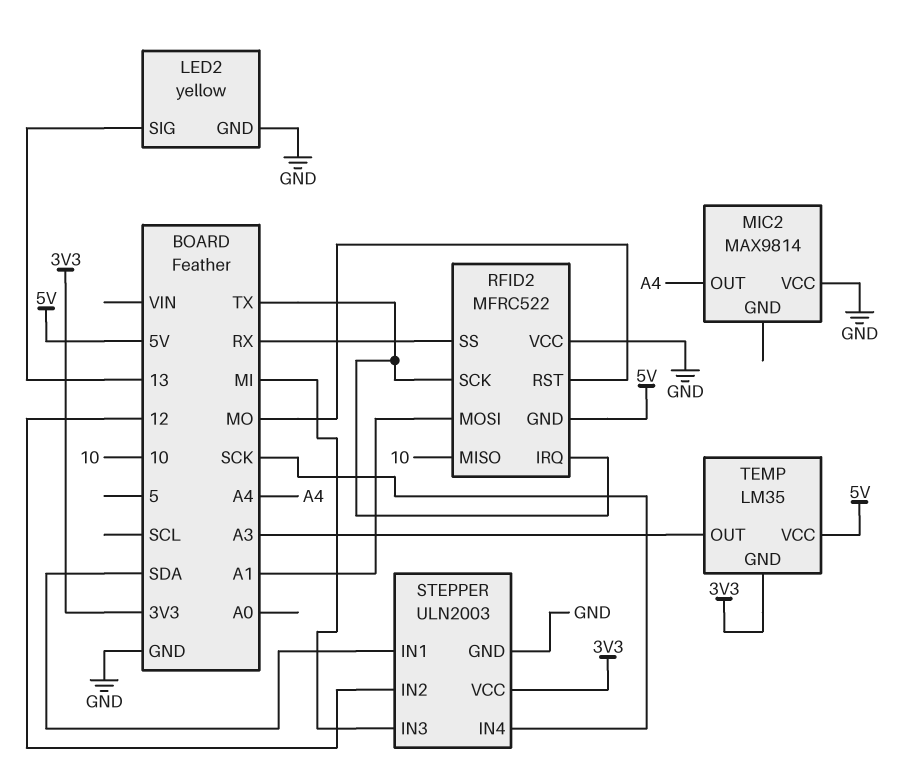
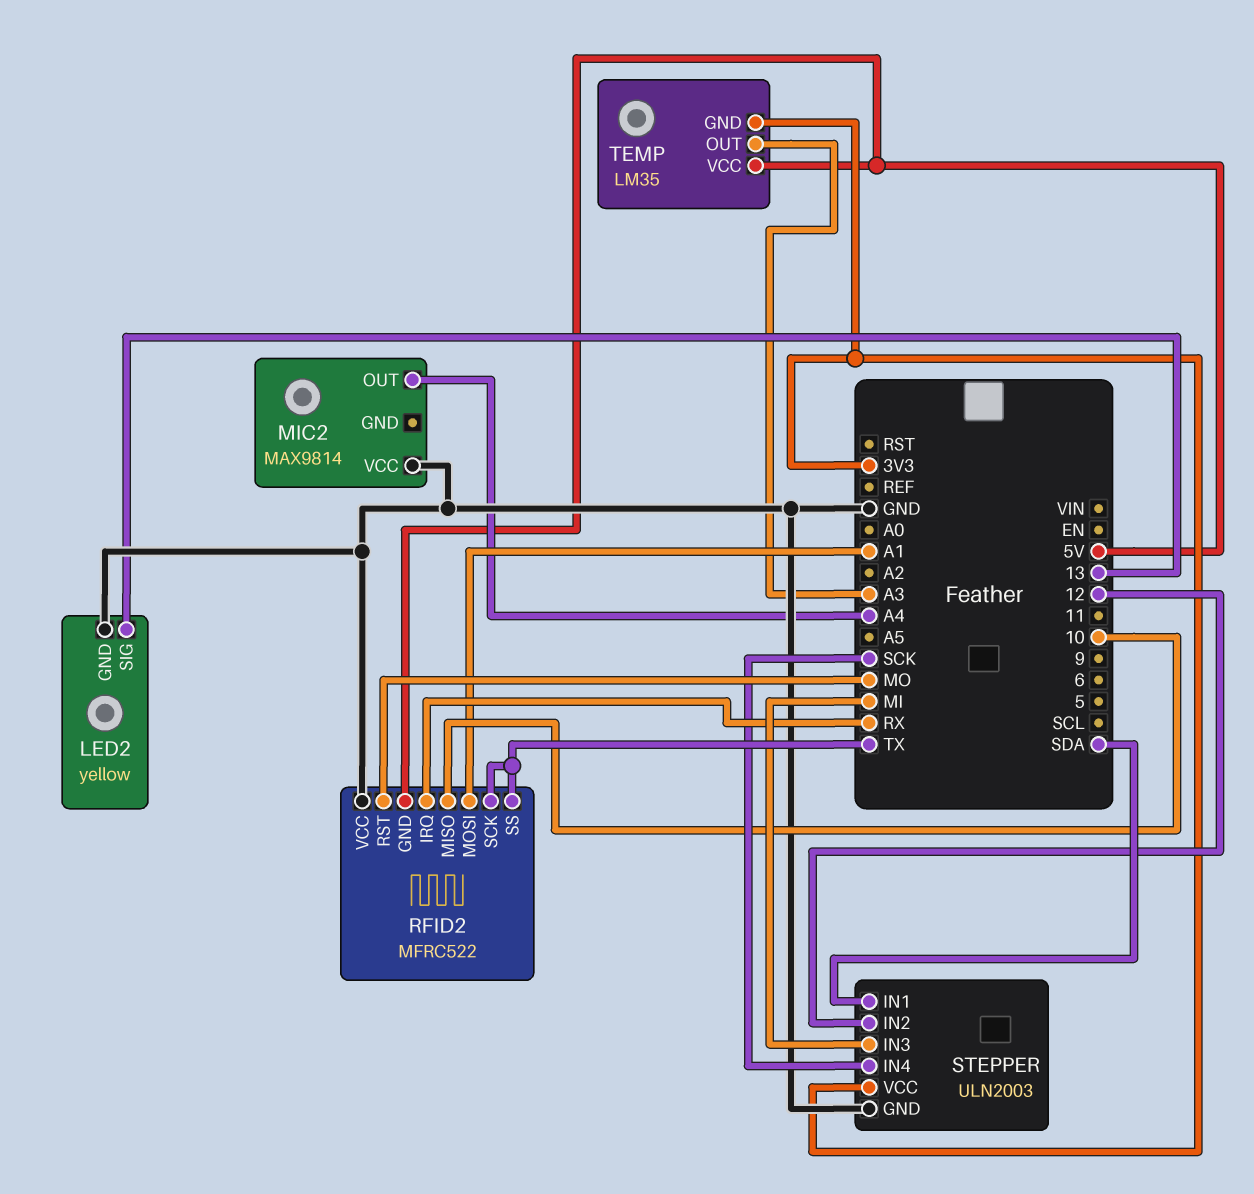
RFID2 pin IRQ: TX -> RX
RFID2 pin SS: RX -> TX

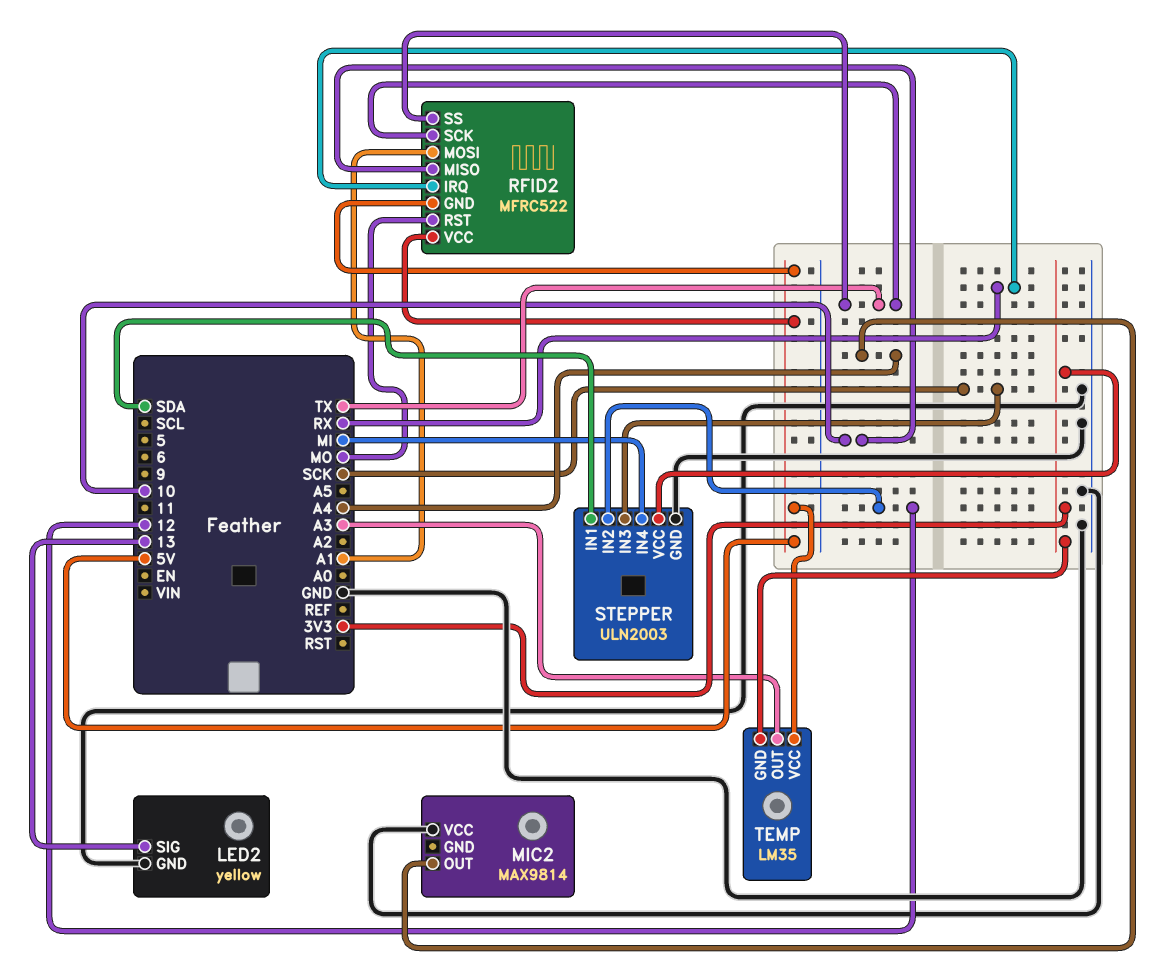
RFID2 pin VCC: GND -> 5V
STEPPER pin IN3: MI -> SCK
STEPPER pin IN4: SCK -> MI

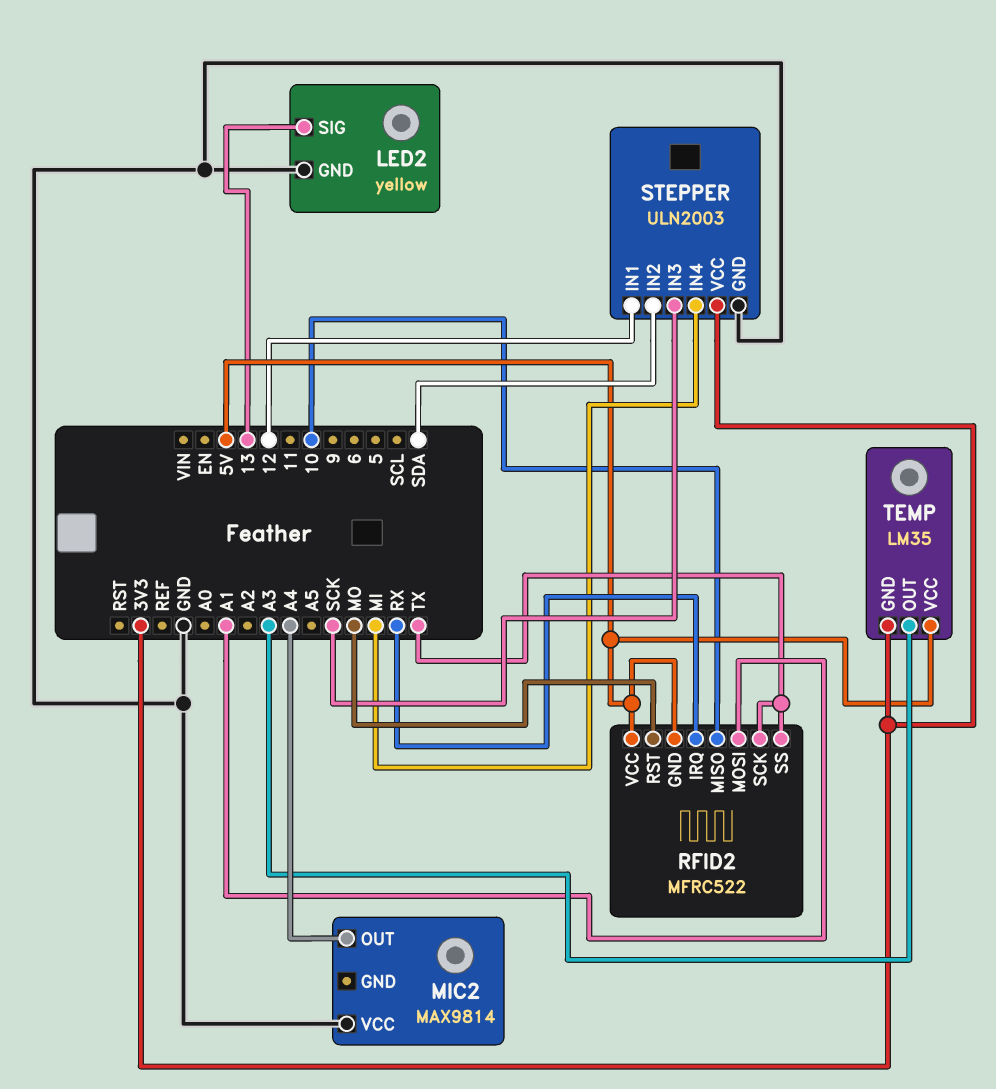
STEPPER pin IN1: SDA -> 12
STEPPER pin IN2: 12 -> SDA

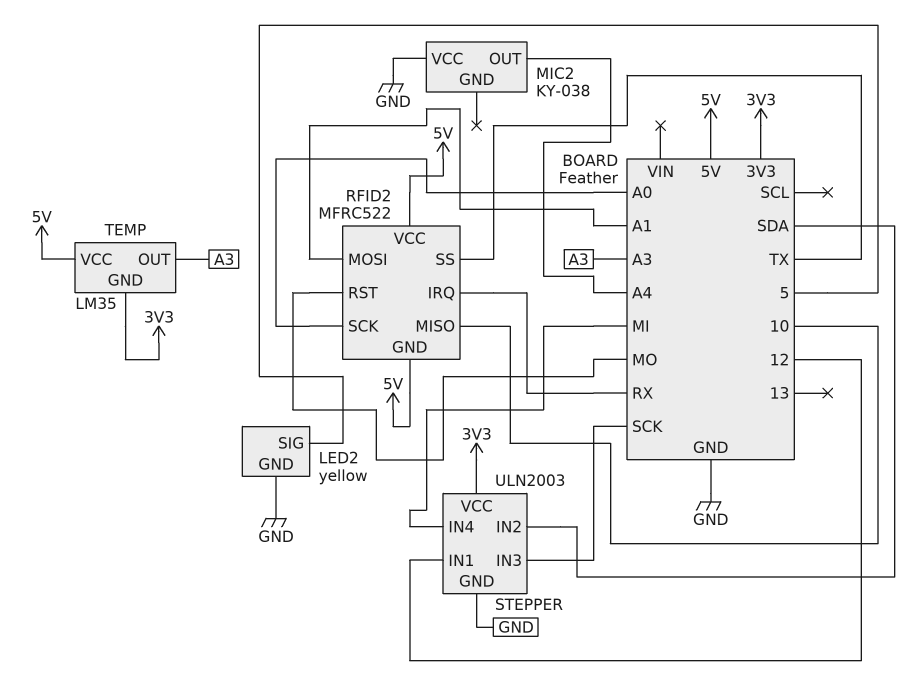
LED2 pin SIG: 13 -> 5
MIC2: MAX9814 -> KY-038
RFID2 pin SCK: TX -> A0

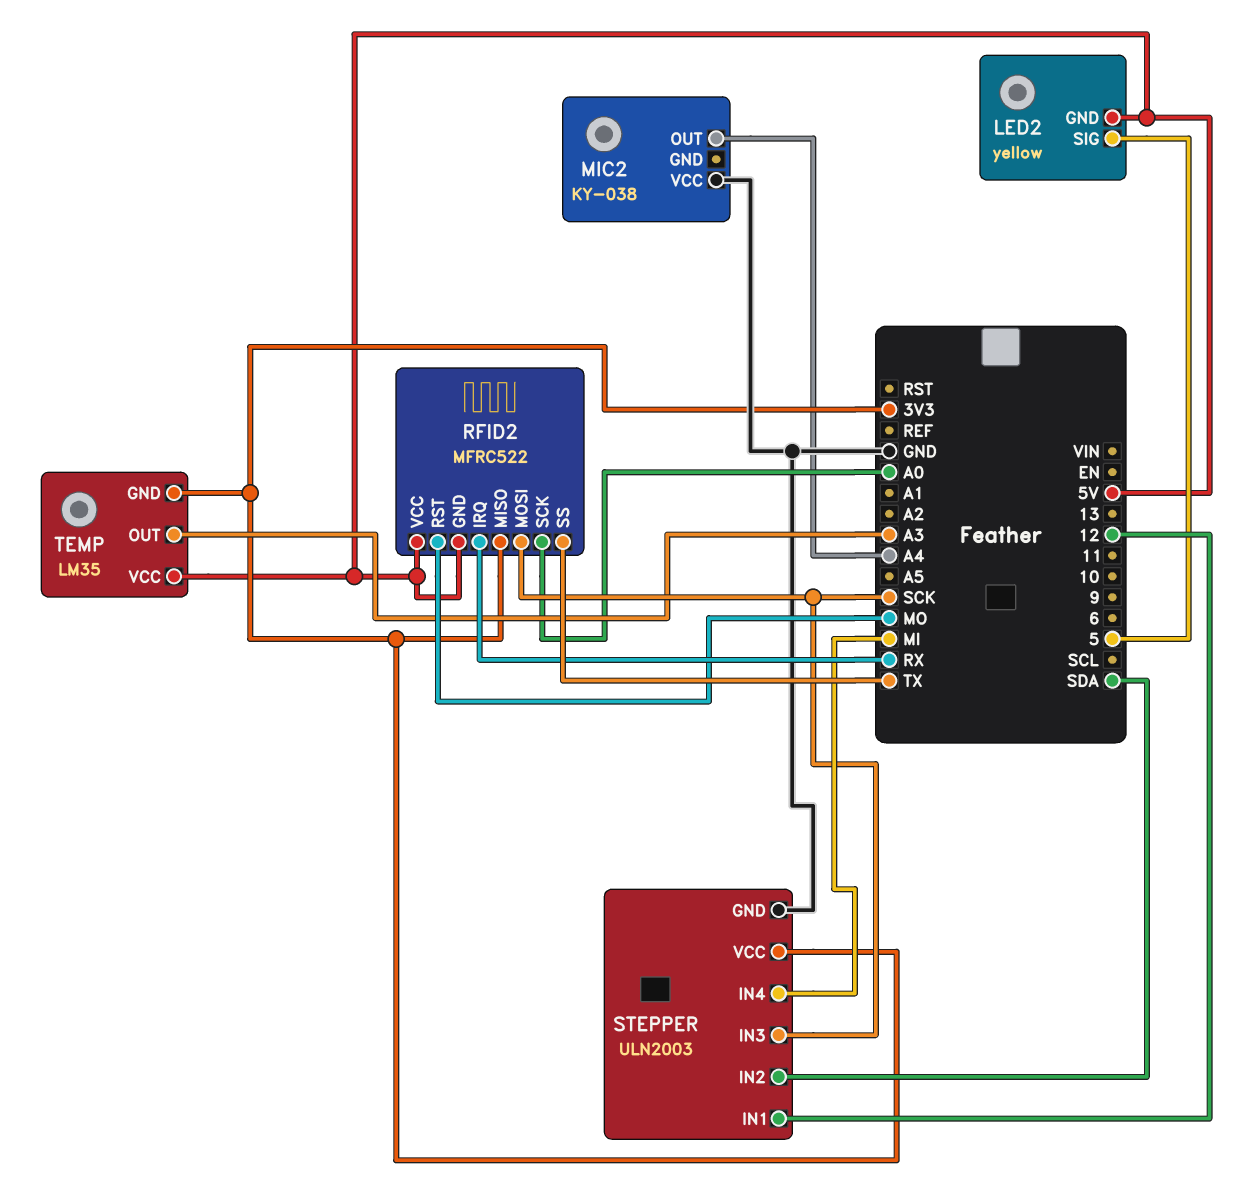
LED2 pin GND: GND -> 5V
RFID2 pin MISO: 10 -> 3V3
RFID2 pin MOSI: A1 -> SCK

